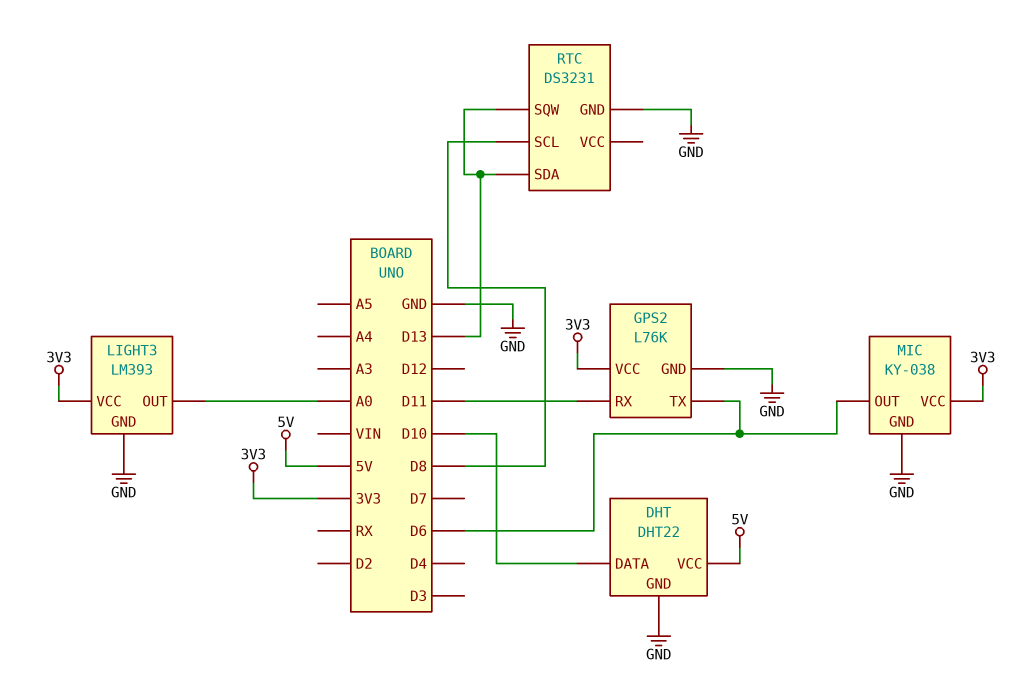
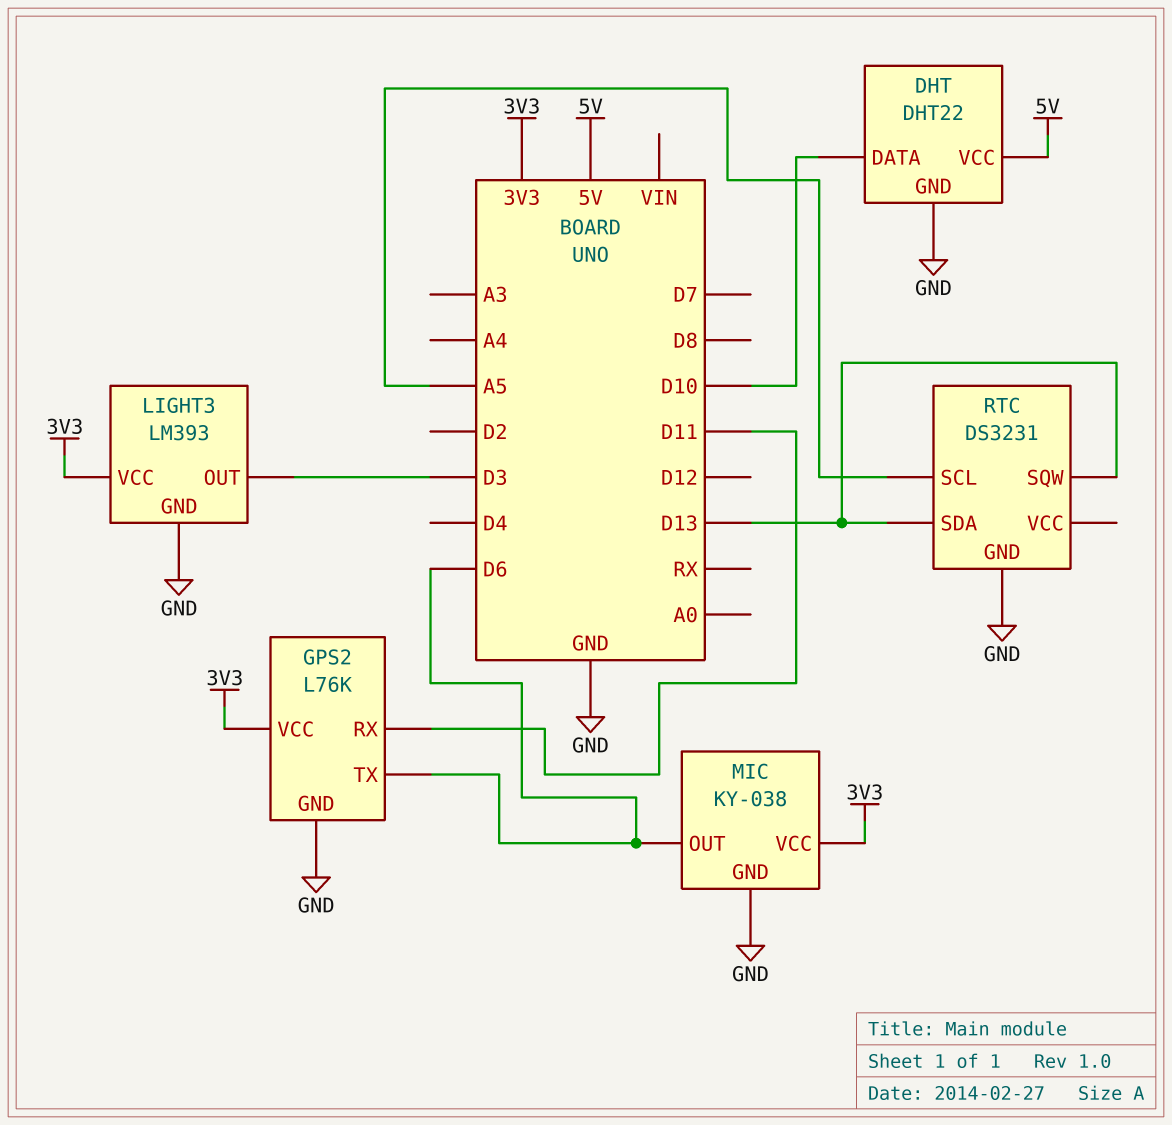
LIGHT3 pin OUT: A0 -> D3
RTC pin SCL: D8 -> A5

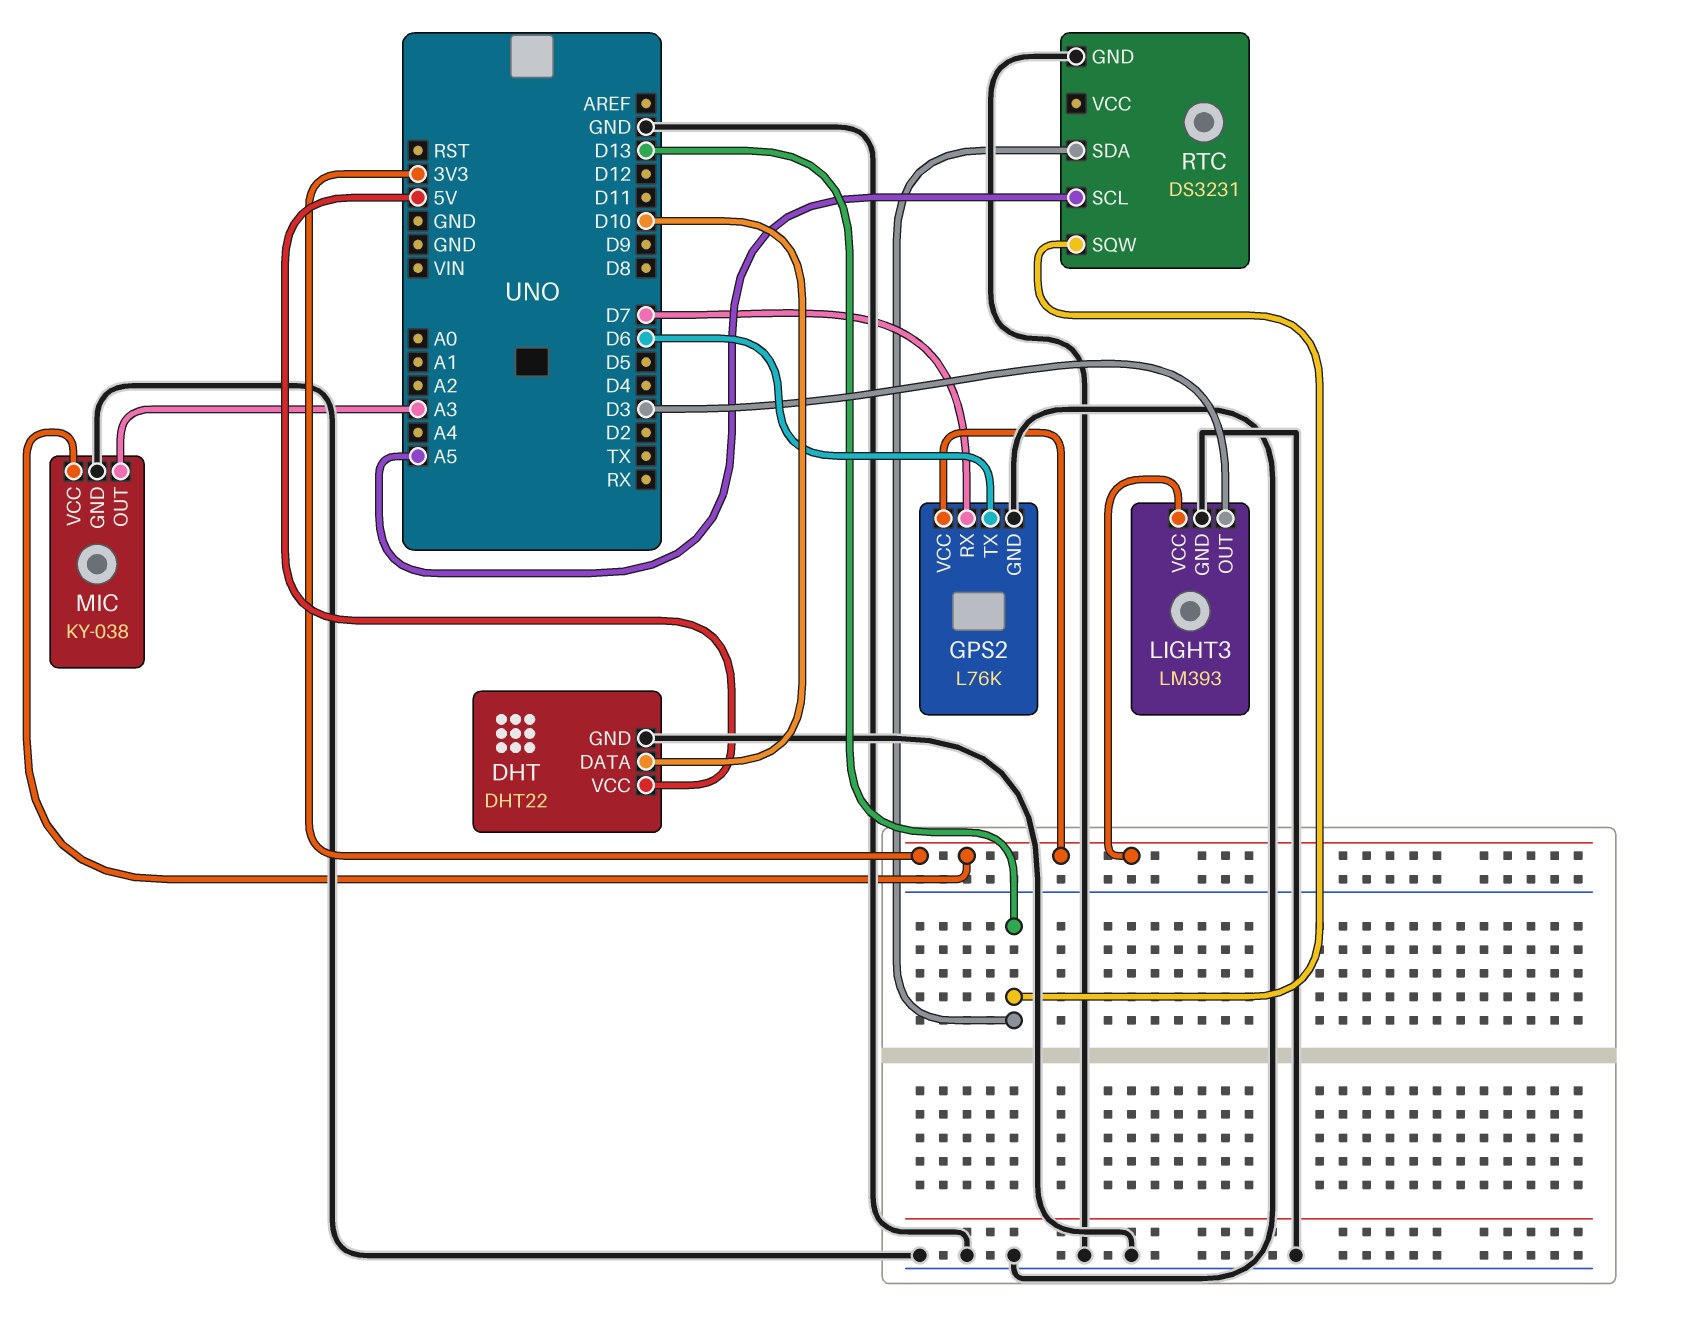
GPS2 pin RX: D11 -> D7
MIC pin OUT: D6 -> A3

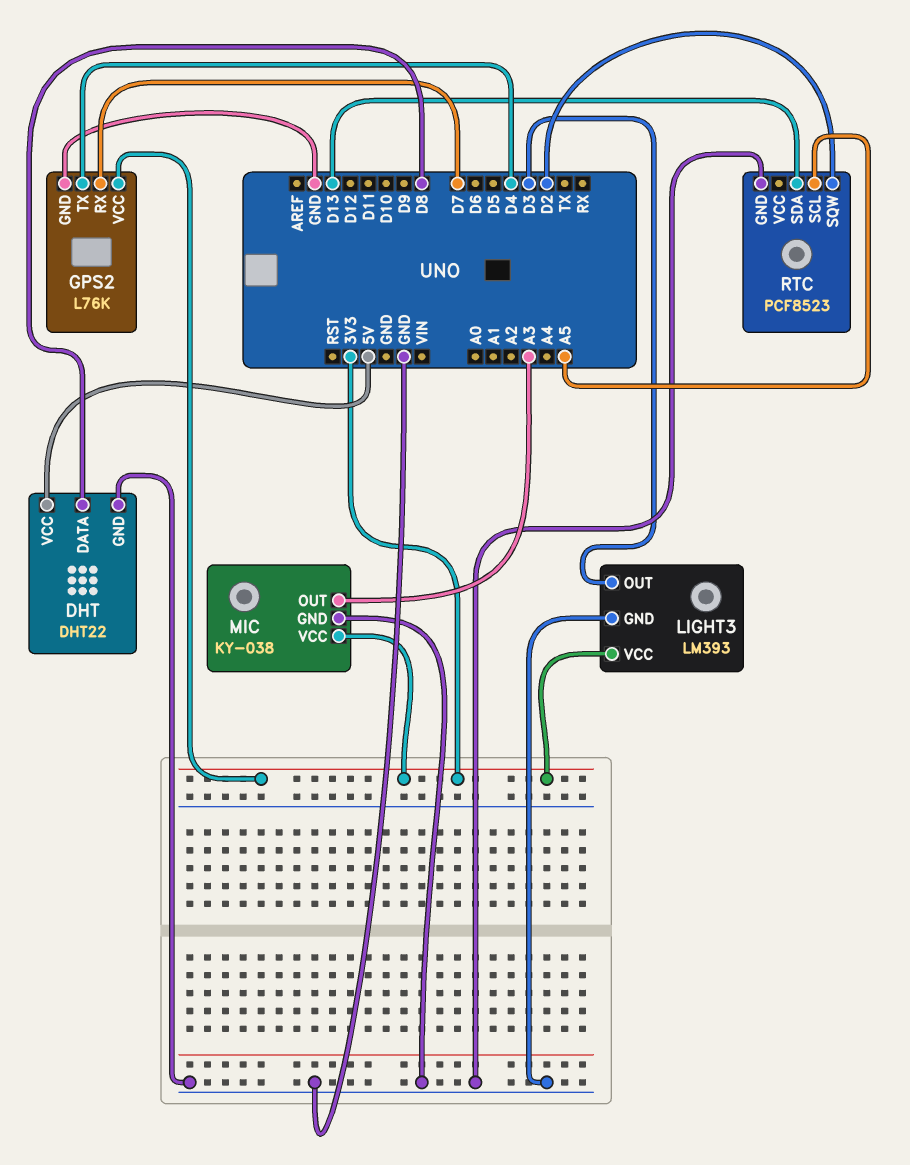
DHT pin DATA: D10 -> D8
GPS2 pin TX: D6 -> D4
RTC: DS3231 -> PCF8523
RTC pin SQW: D13 -> D2

